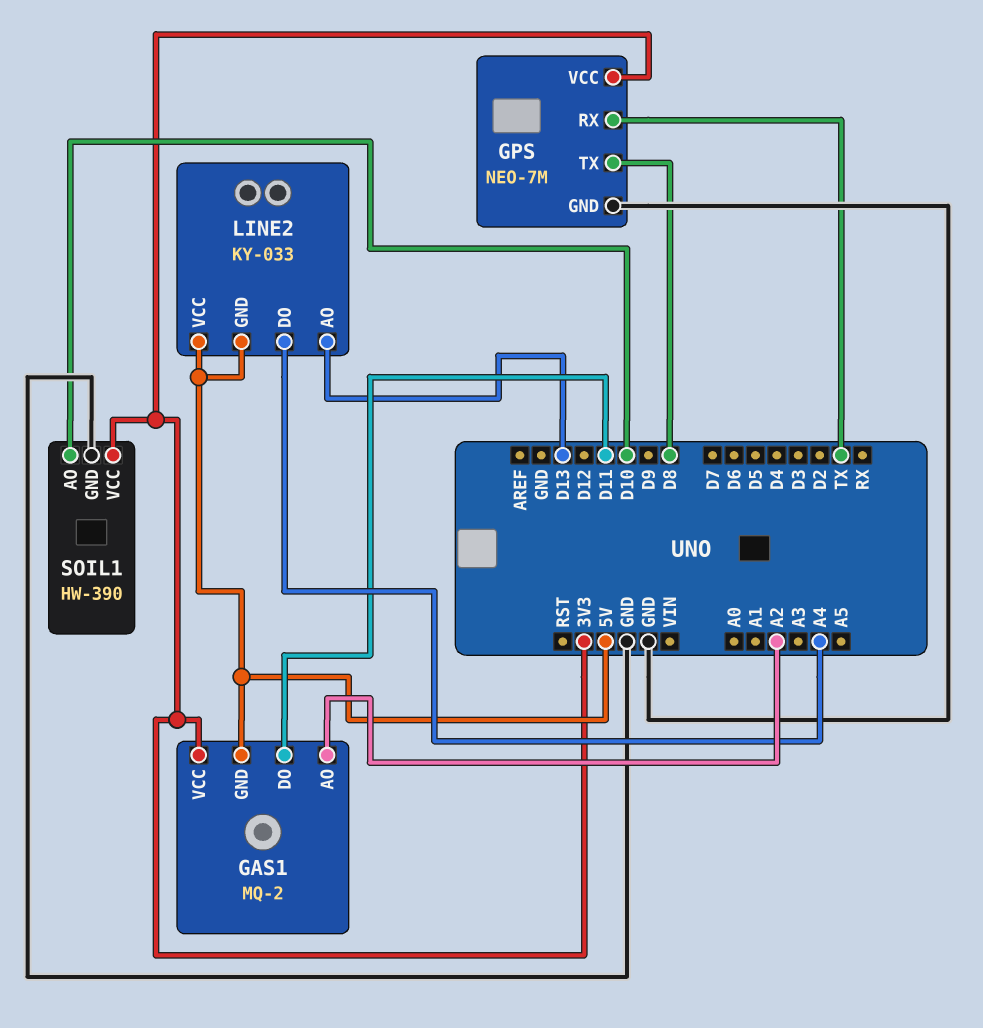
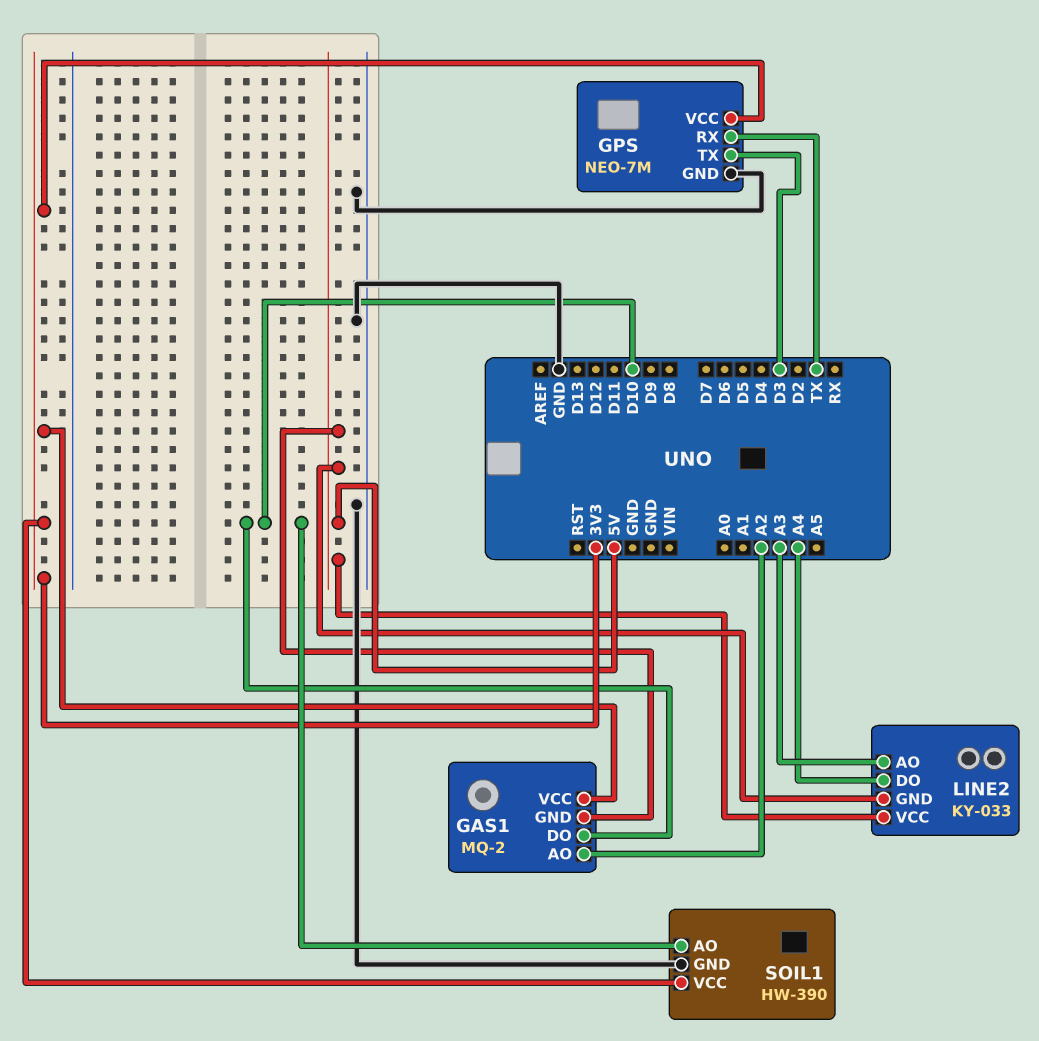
GAS1 pin DO: D11 -> D10
GPS pin TX: D8 -> D3
LINE2 pin AO: D13 -> A3

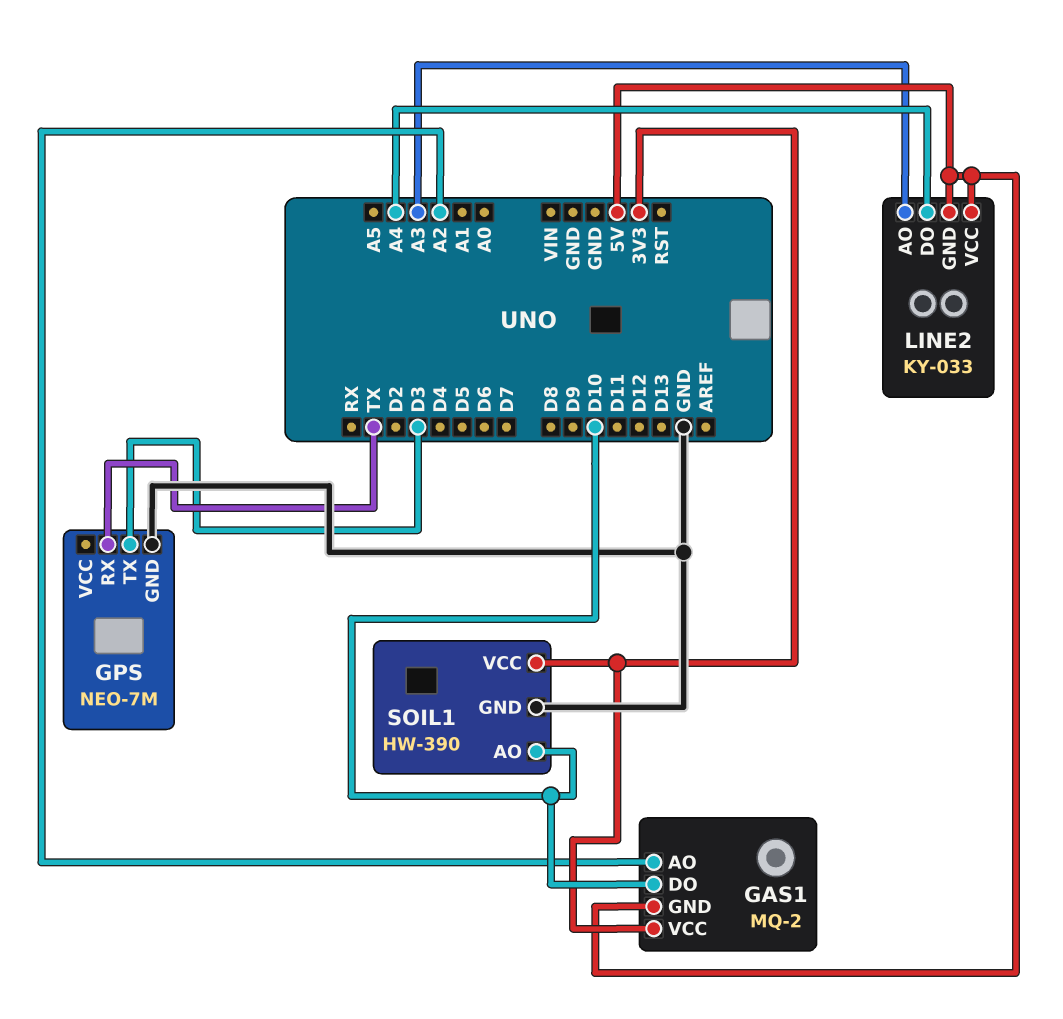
GPS pin VCC: 3V3 -> none

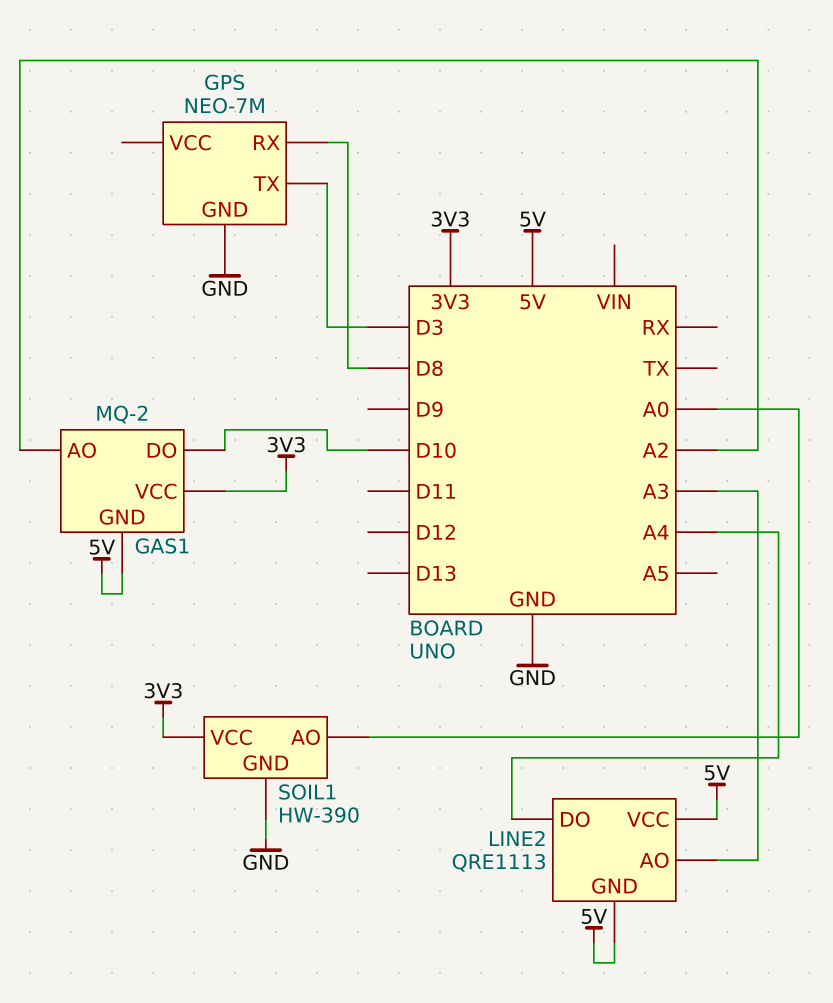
GPS pin RX: TX -> D8
LINE2: KY-033 -> QRE1113
SOIL1 pin AO: D10 -> A0

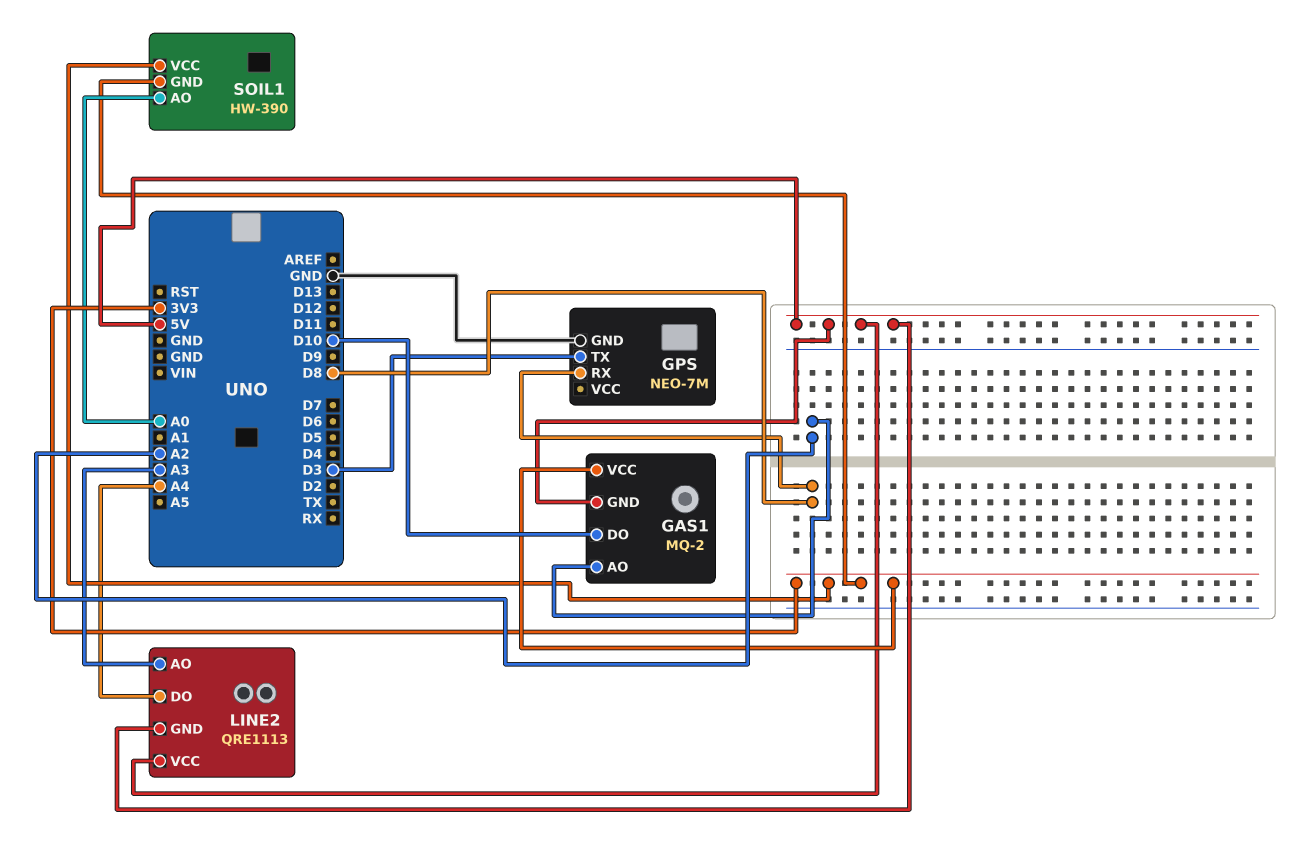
SOIL1 pin GND: GND -> 3V3

